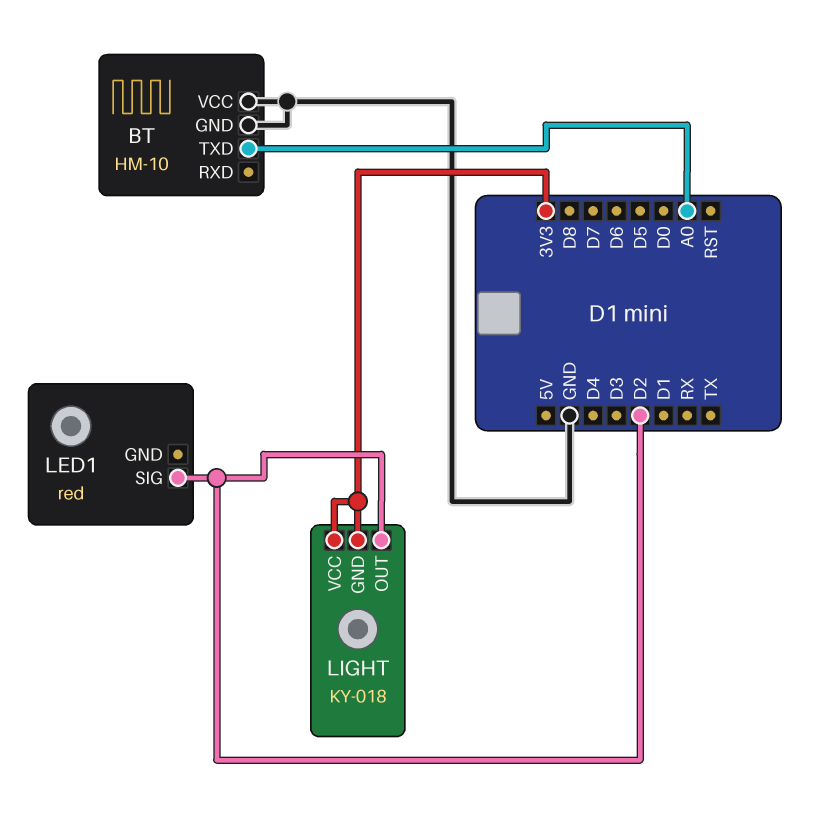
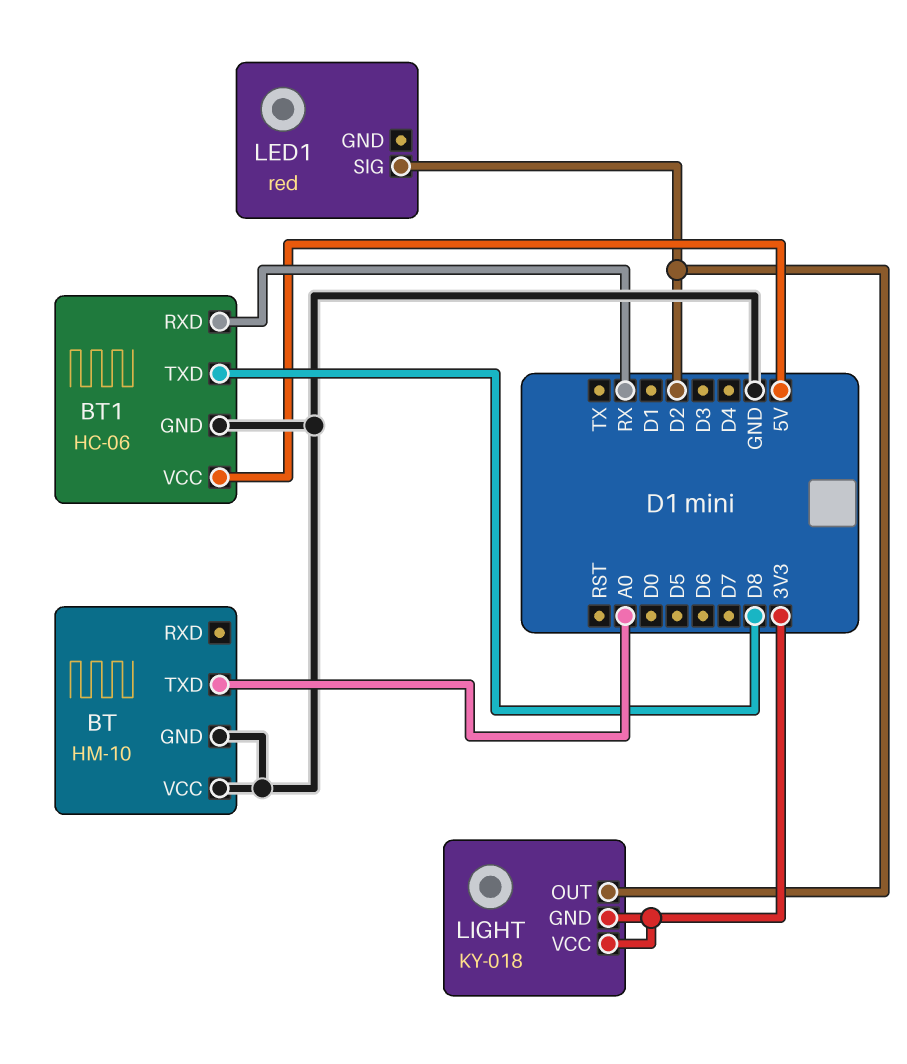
BT1: none -> HC-06
BT1 pin GND: none -> GND
BT1 pin RXD: none -> RX
BT1 pin TXD: none -> D8
BT1 pin VCC: none -> 5V

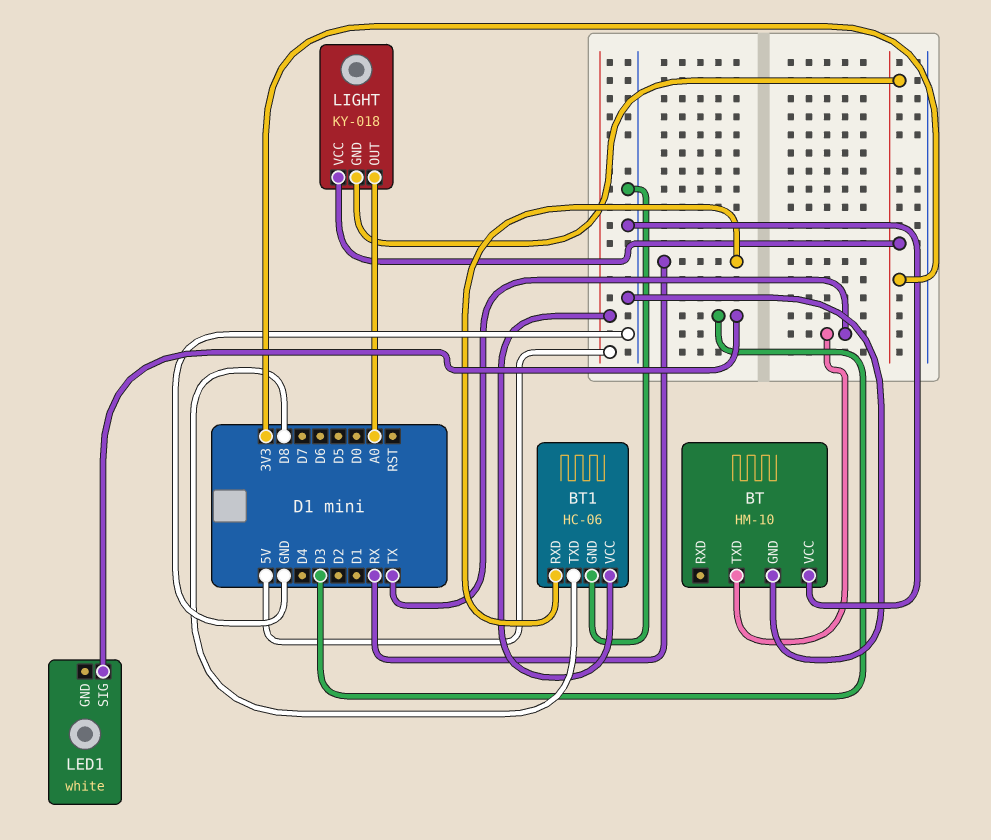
BT pin TXD: A0 -> TX
LED1: red -> white
LED1 pin SIG: D2 -> D3
LIGHT pin OUT: D2 -> A0

